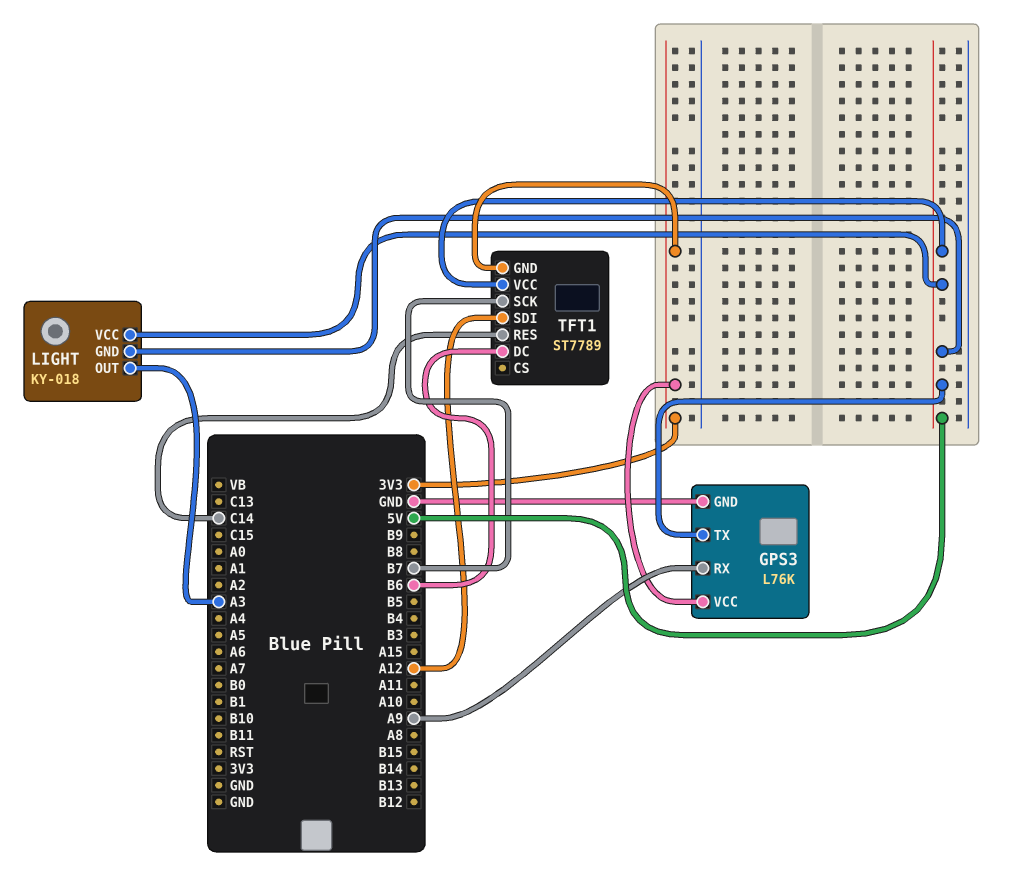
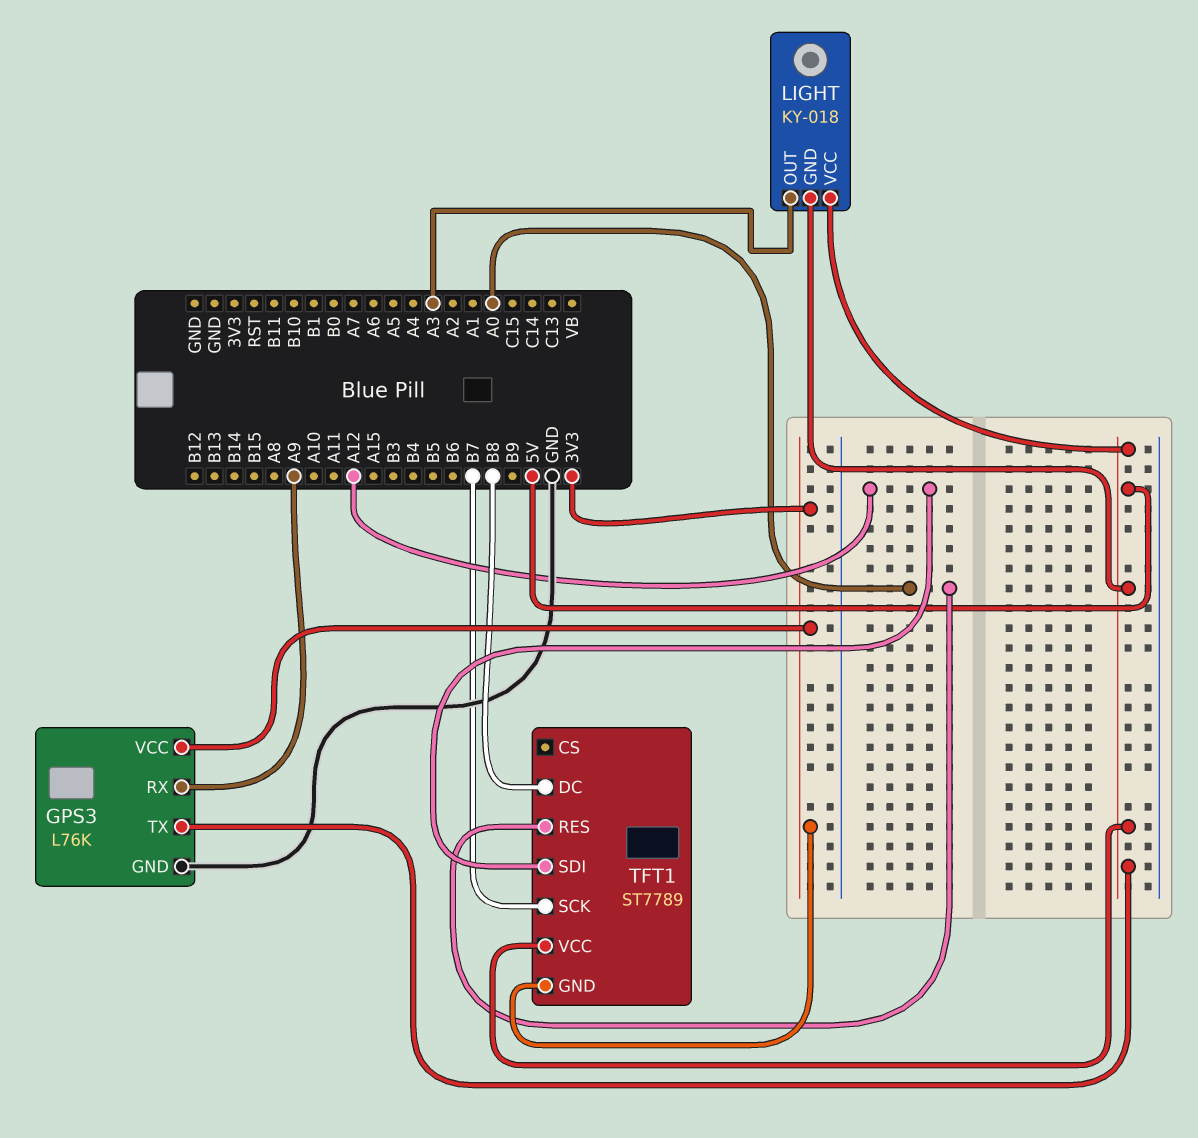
TFT1 pin DC: B6 -> B8
TFT1 pin RES: C14 -> A0

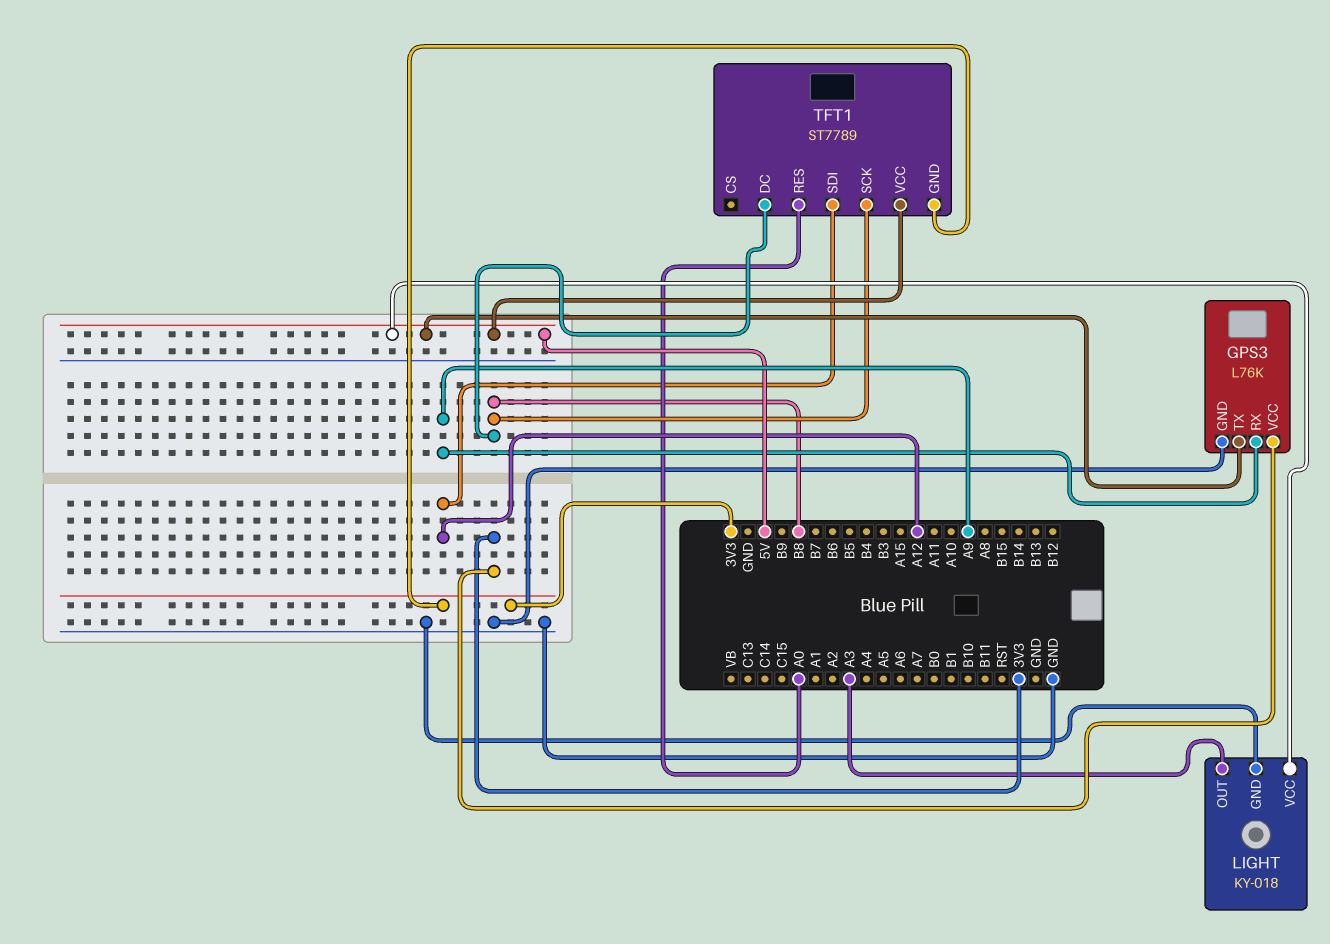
LIGHT pin GND: 5V -> GND
TFT1 pin SCK: B7 -> B8

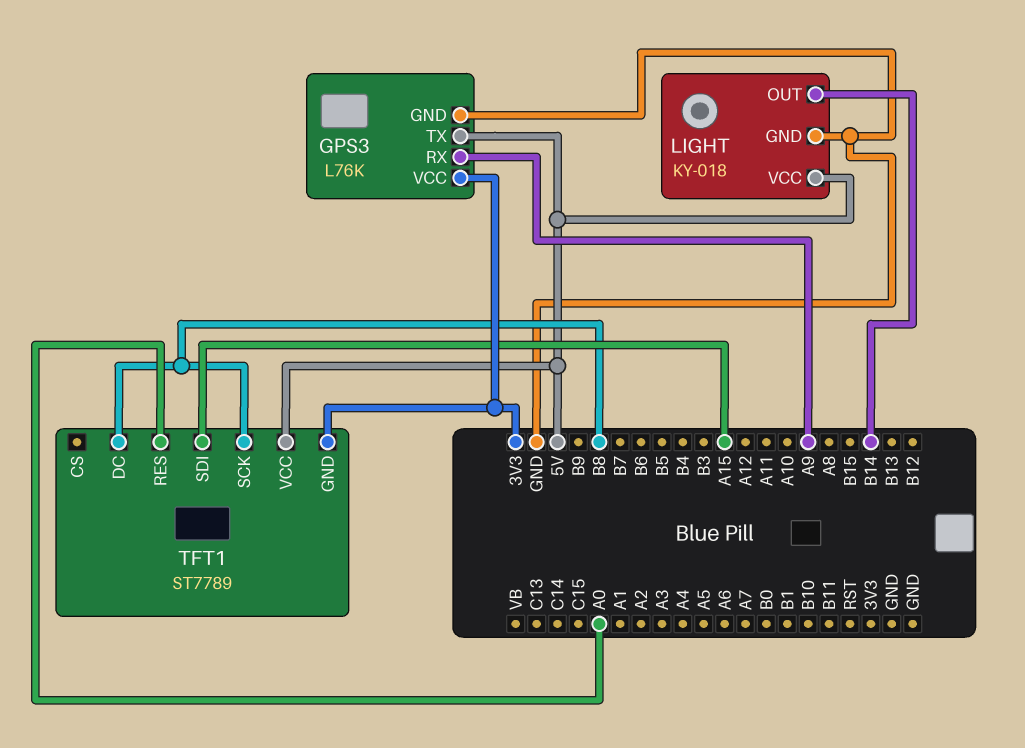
LIGHT pin OUT: A3 -> B14
TFT1 pin SDI: A12 -> A15

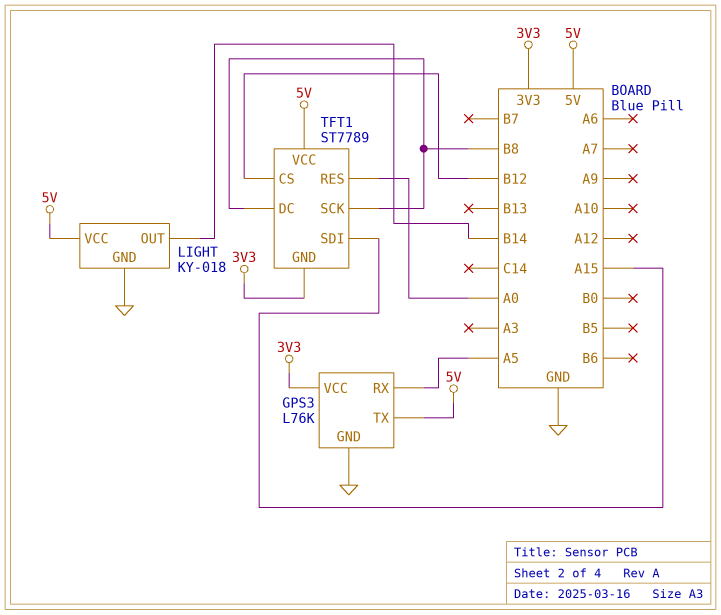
GPS3 pin RX: A9 -> A5
TFT1 pin CS: none -> B12

